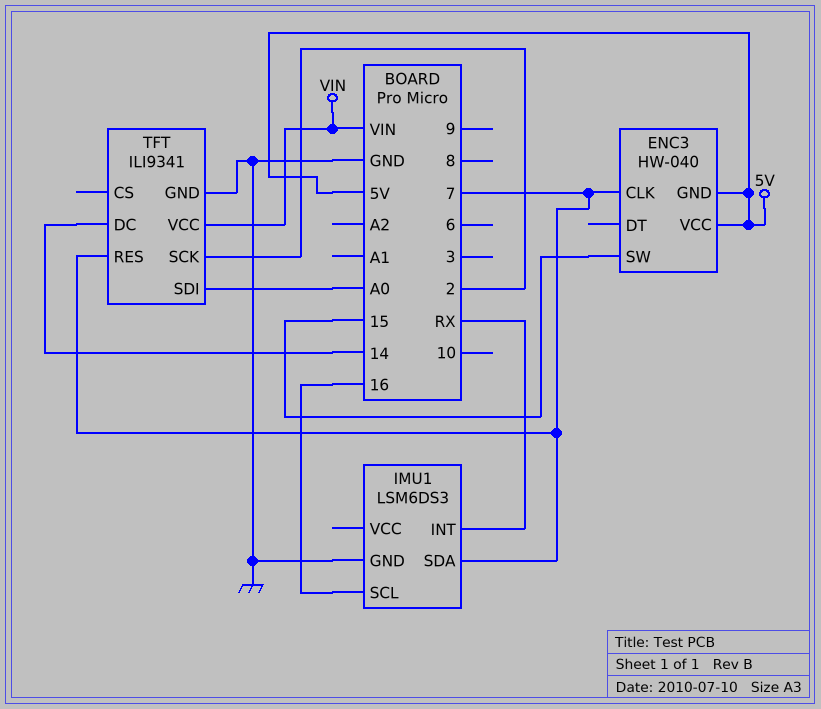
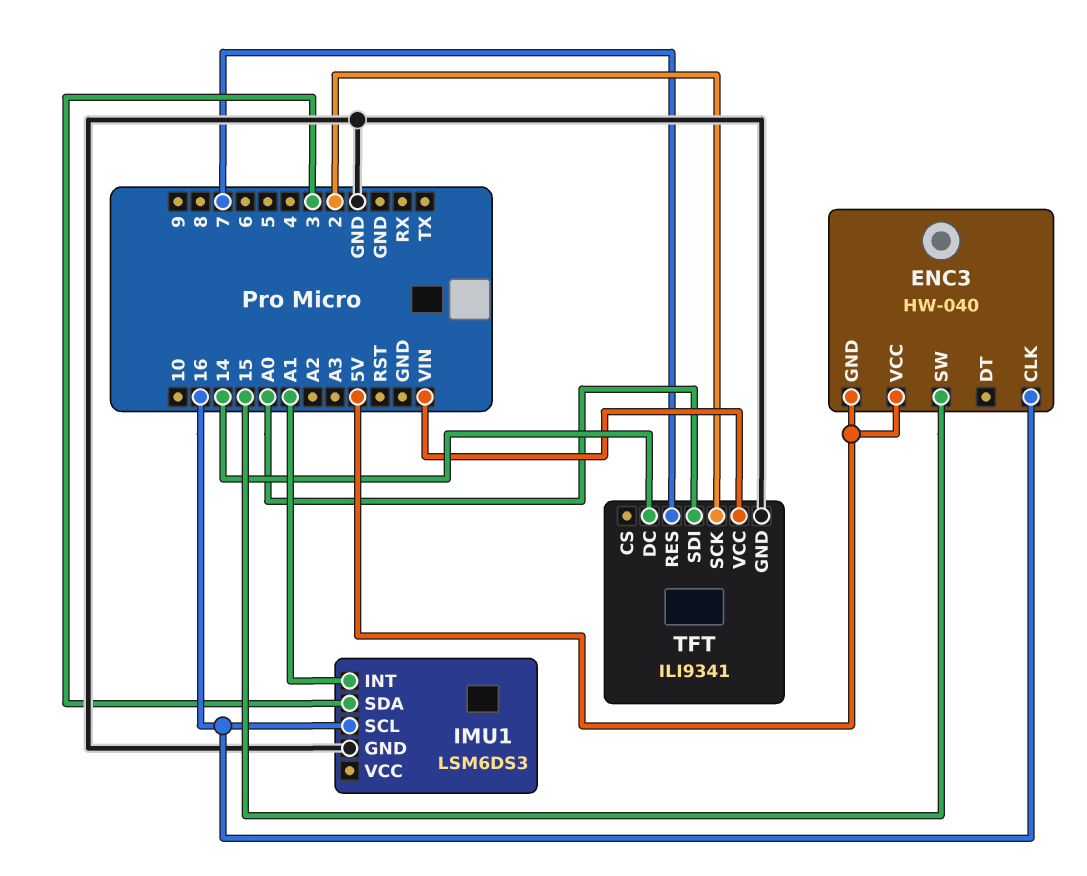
ENC3 pin CLK: 7 -> 16
IMU1 pin INT: RX -> A1
IMU1 pin SDA: 7 -> 3

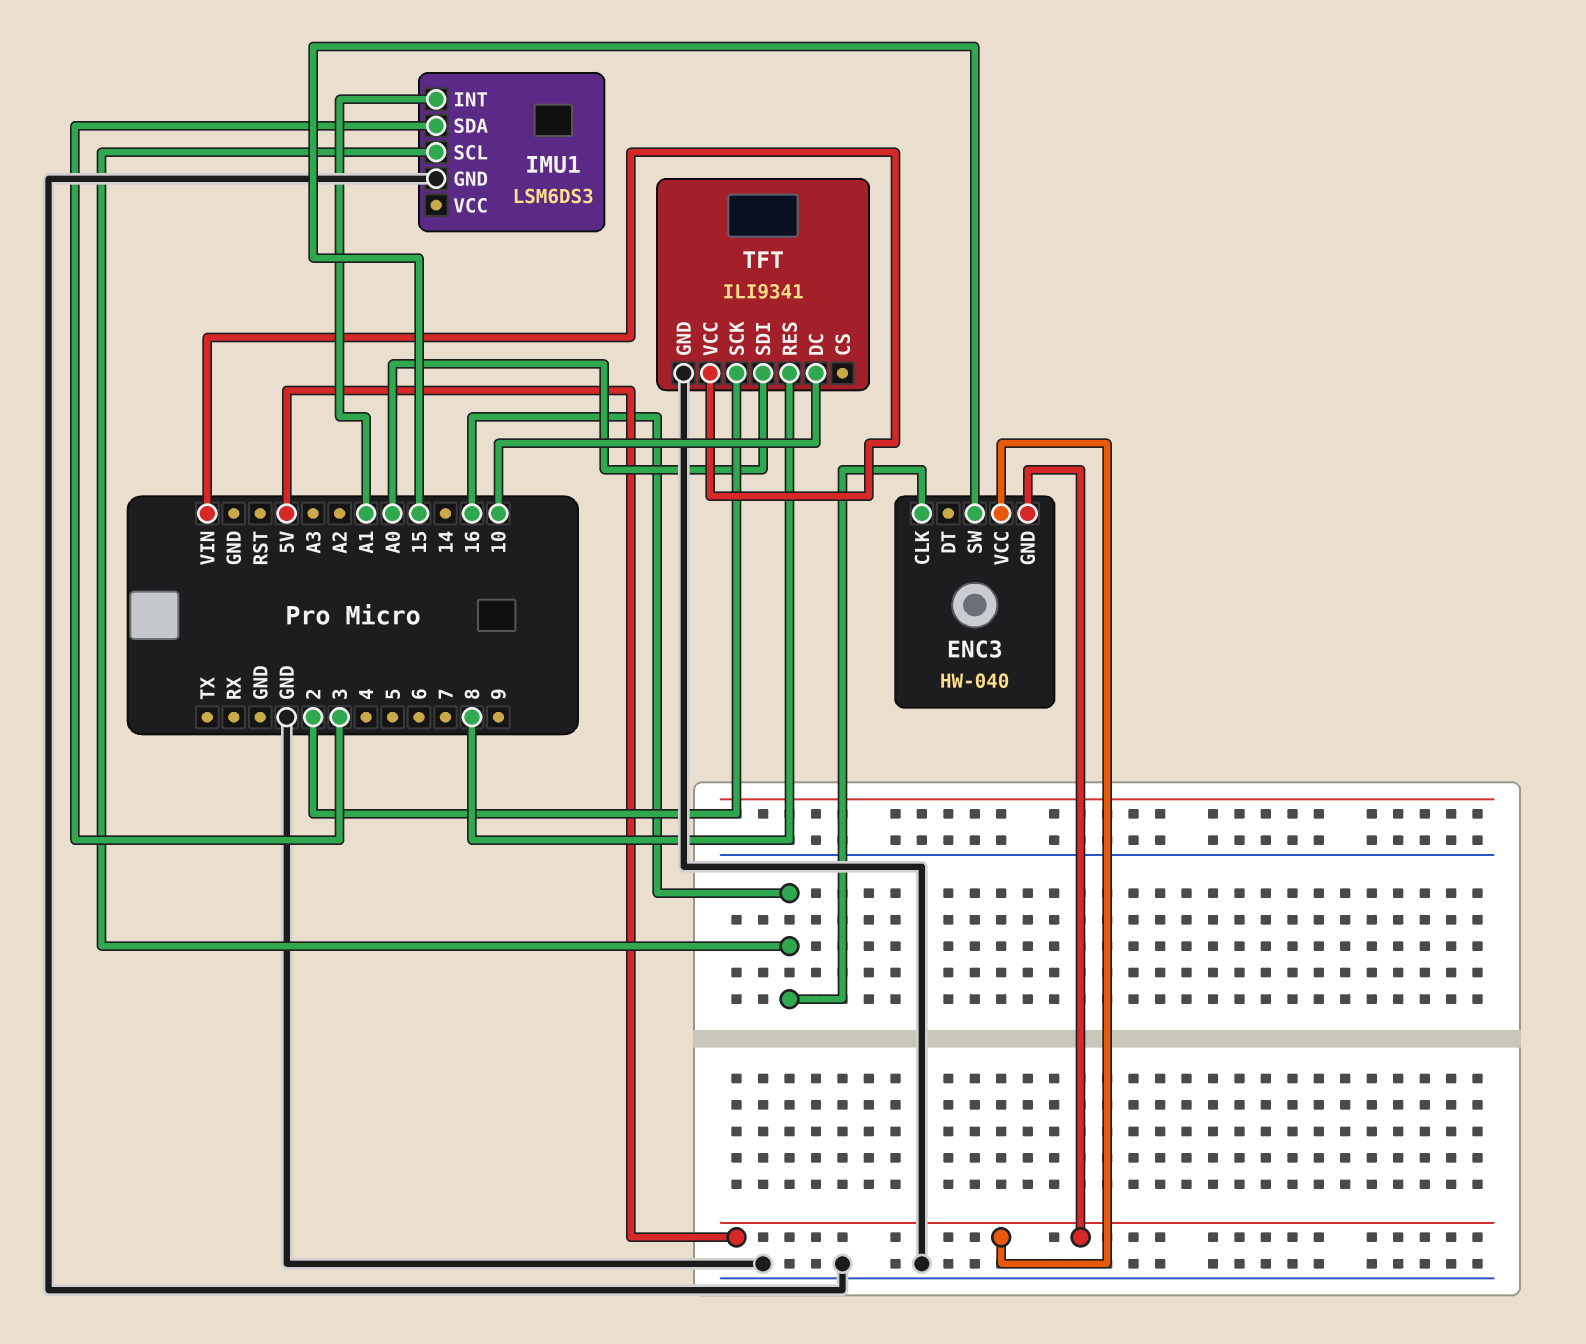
TFT pin DC: 14 -> 10
TFT pin RES: 7 -> 8

